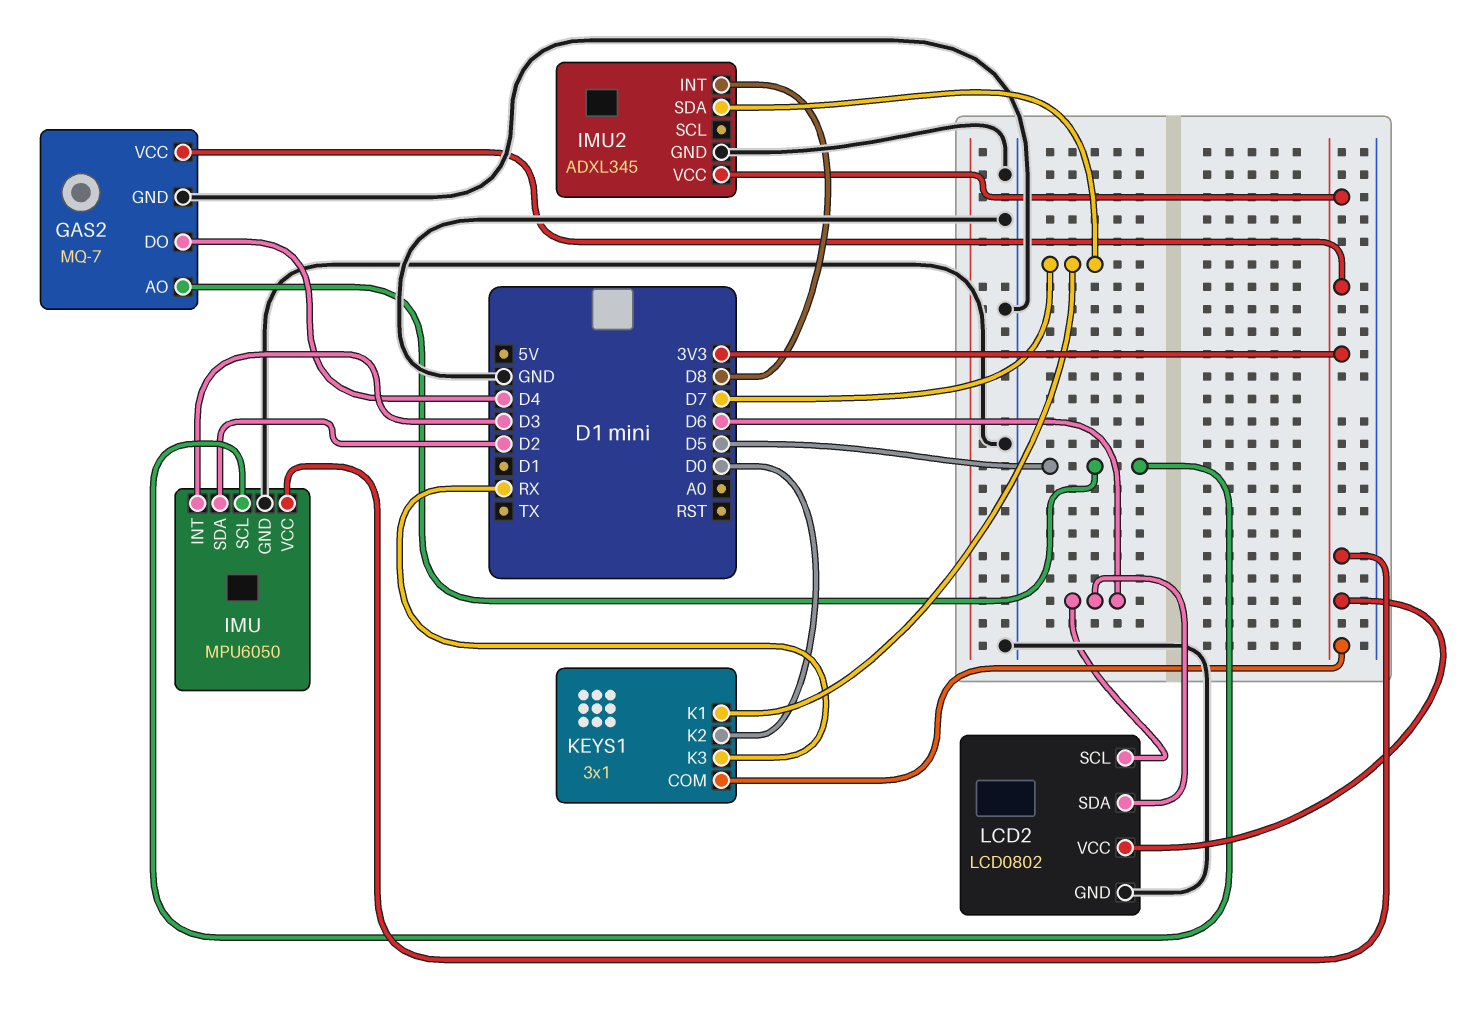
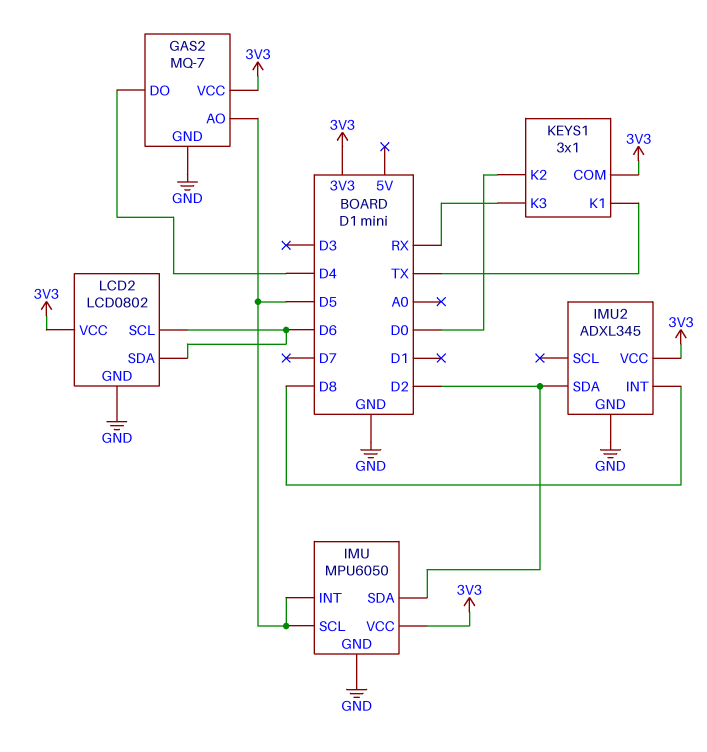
IMU pin INT: D3 -> D5
IMU2 pin SDA: D7 -> D2
KEYS1 pin K1: D7 -> TX

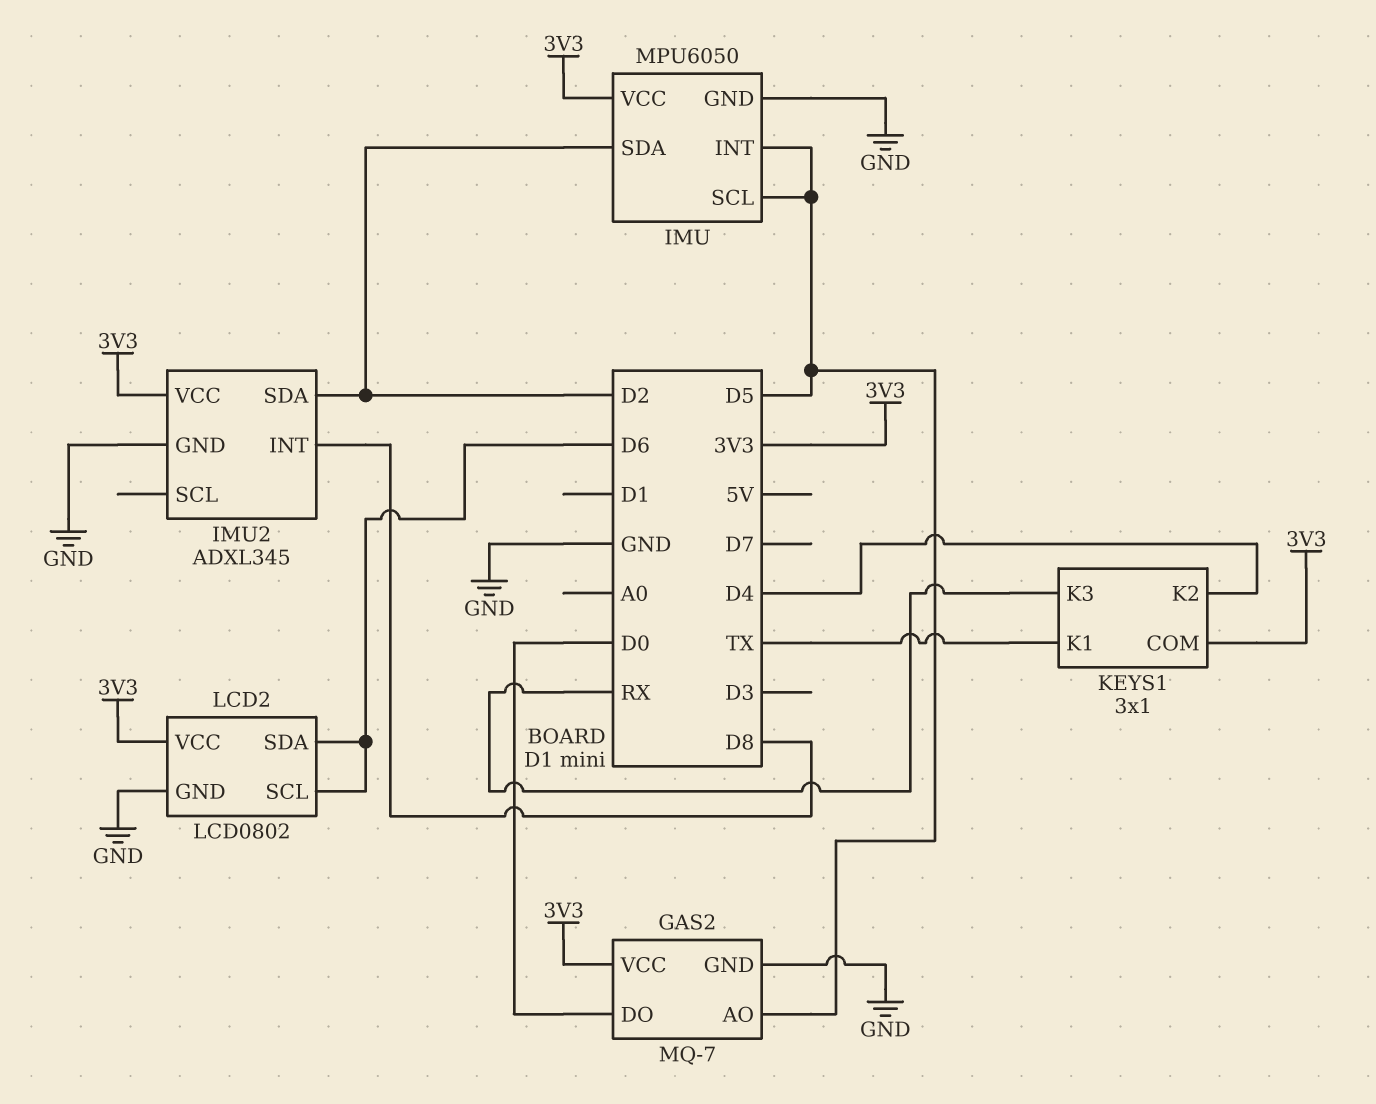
GAS2 pin DO: D4 -> D0
KEYS1 pin K2: D0 -> D4

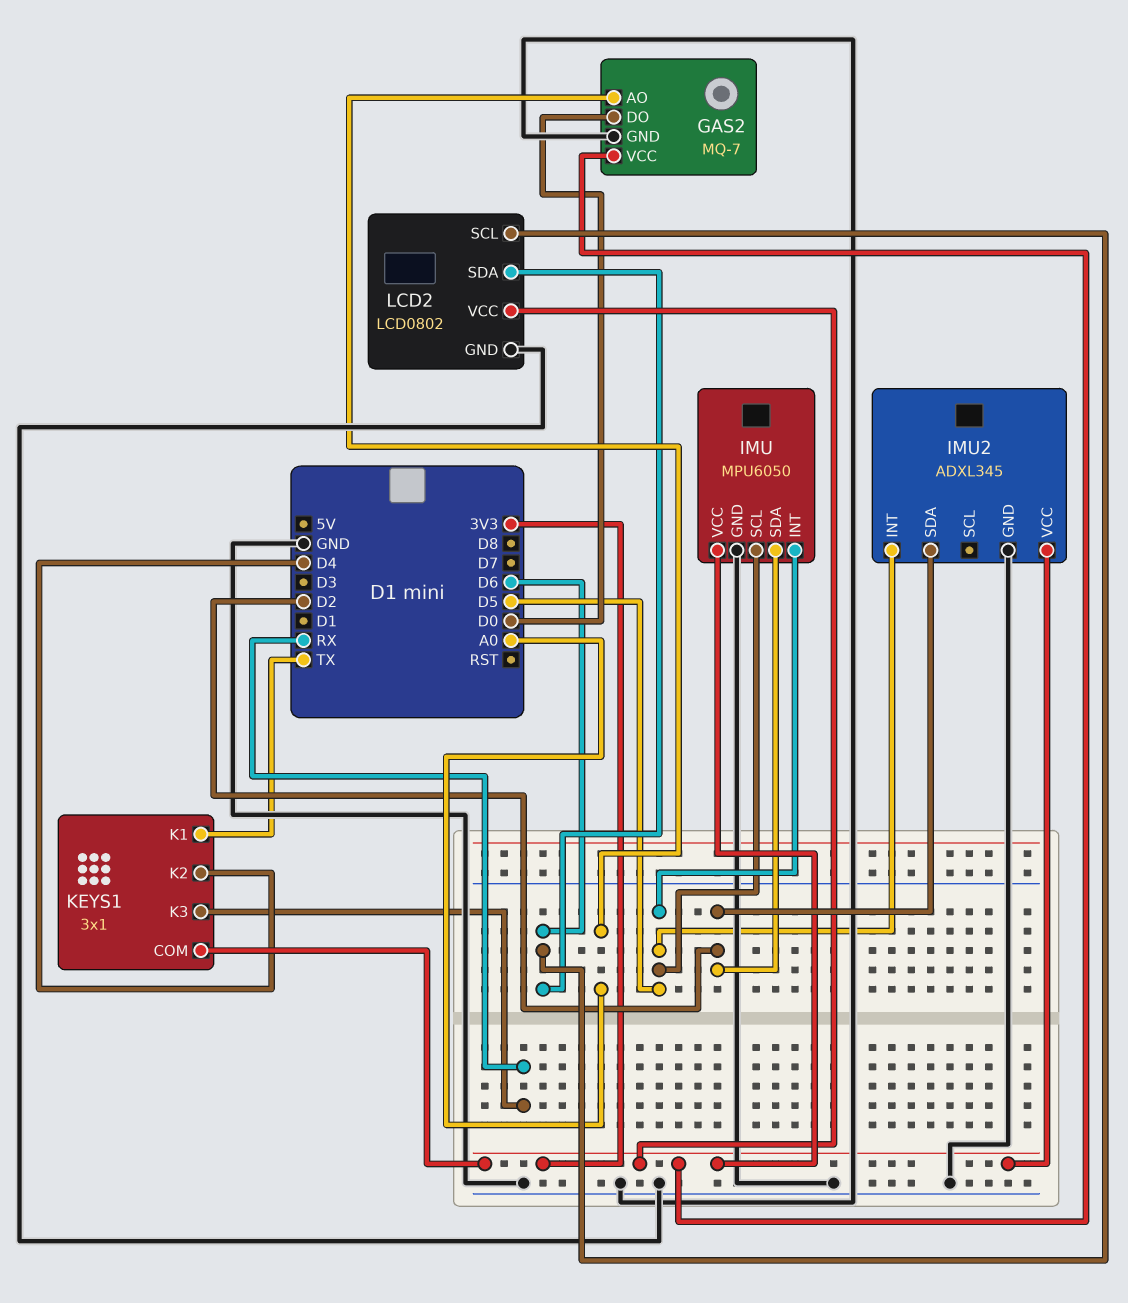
GAS2 pin AO: D5 -> A0
IMU2 pin INT: D8 -> D5

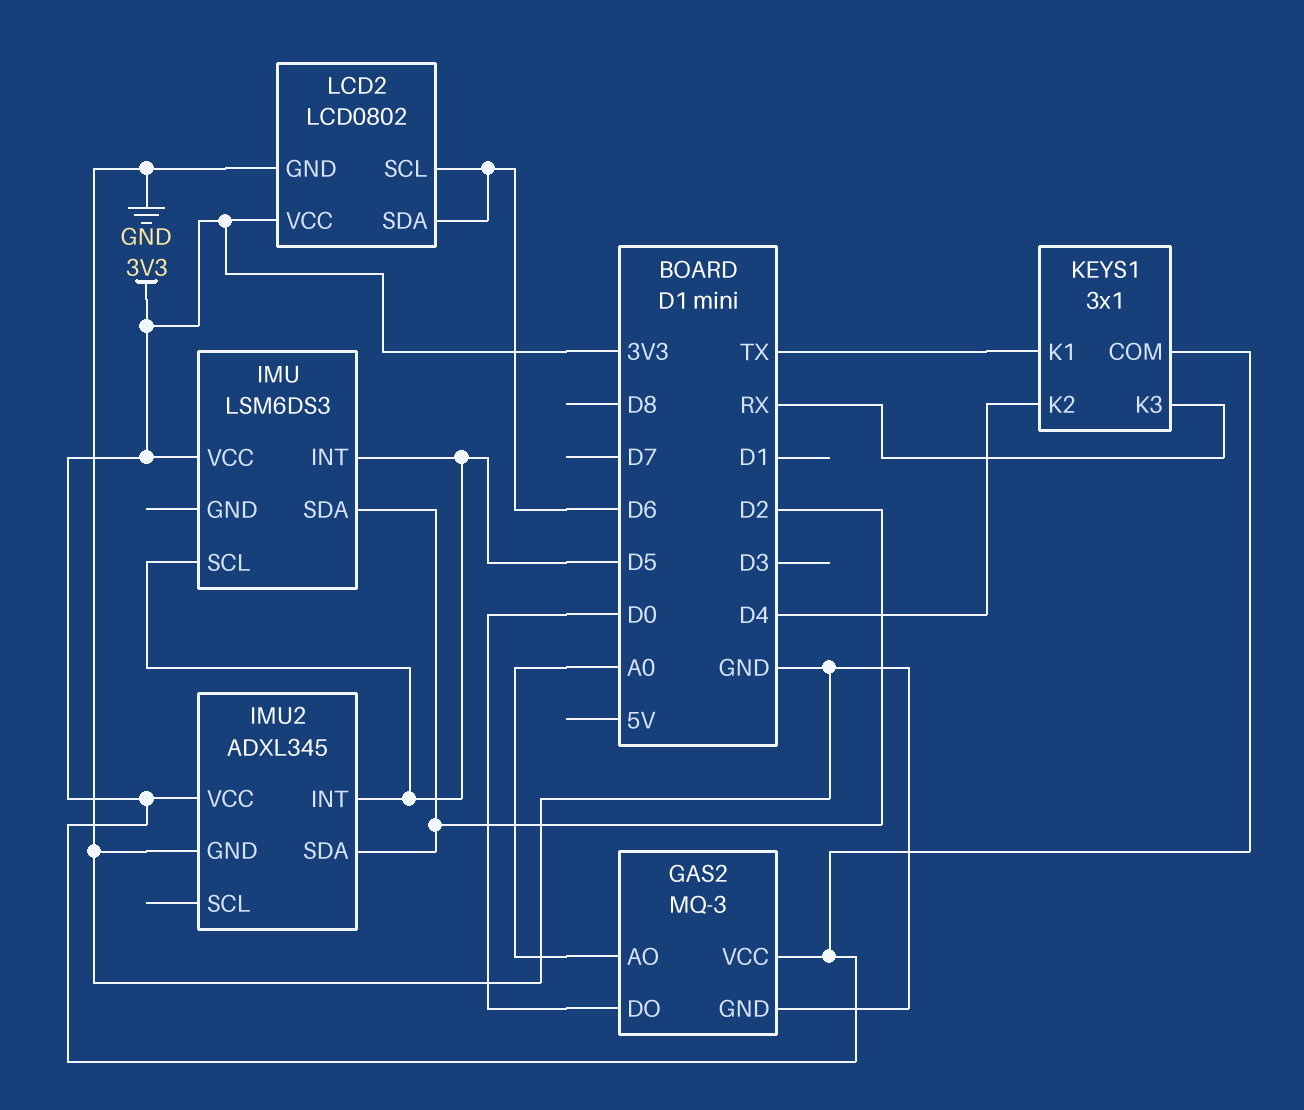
GAS2: MQ-7 -> MQ-3
IMU: MPU6050 -> LSM6DS3
IMU pin GND: GND -> none

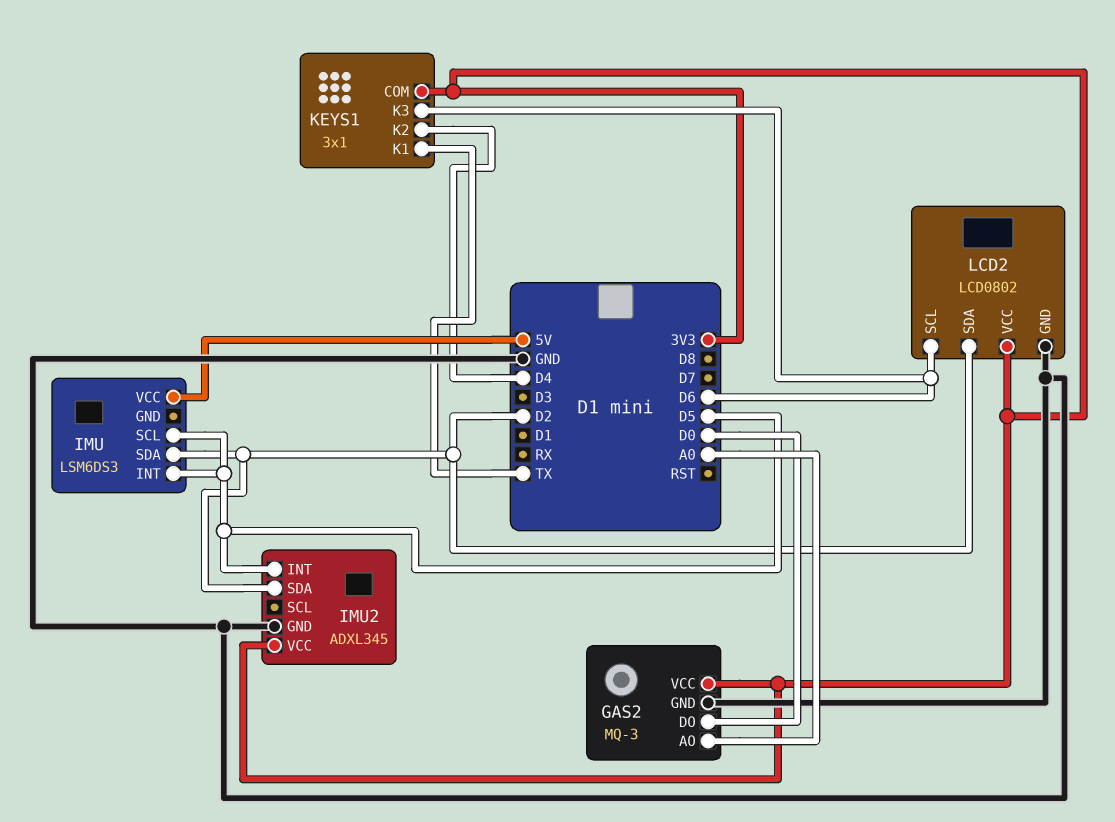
IMU pin VCC: 3V3 -> 5V
KEYS1 pin K3: RX -> D6
LCD2 pin SDA: D6 -> D2

